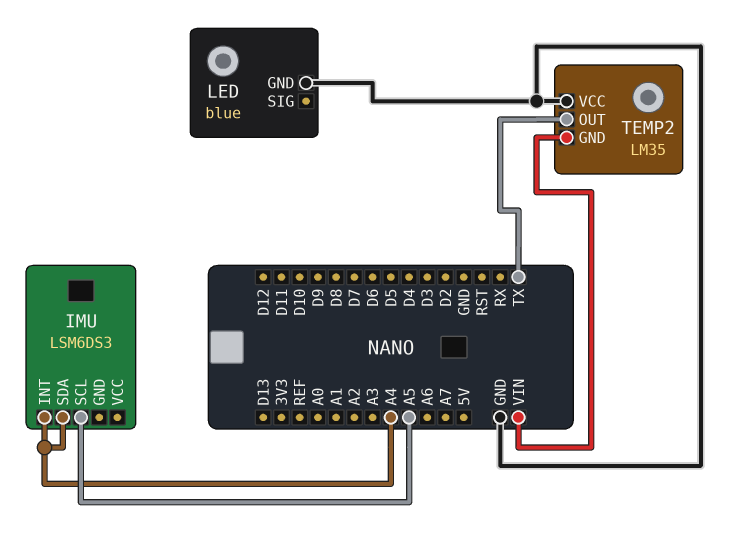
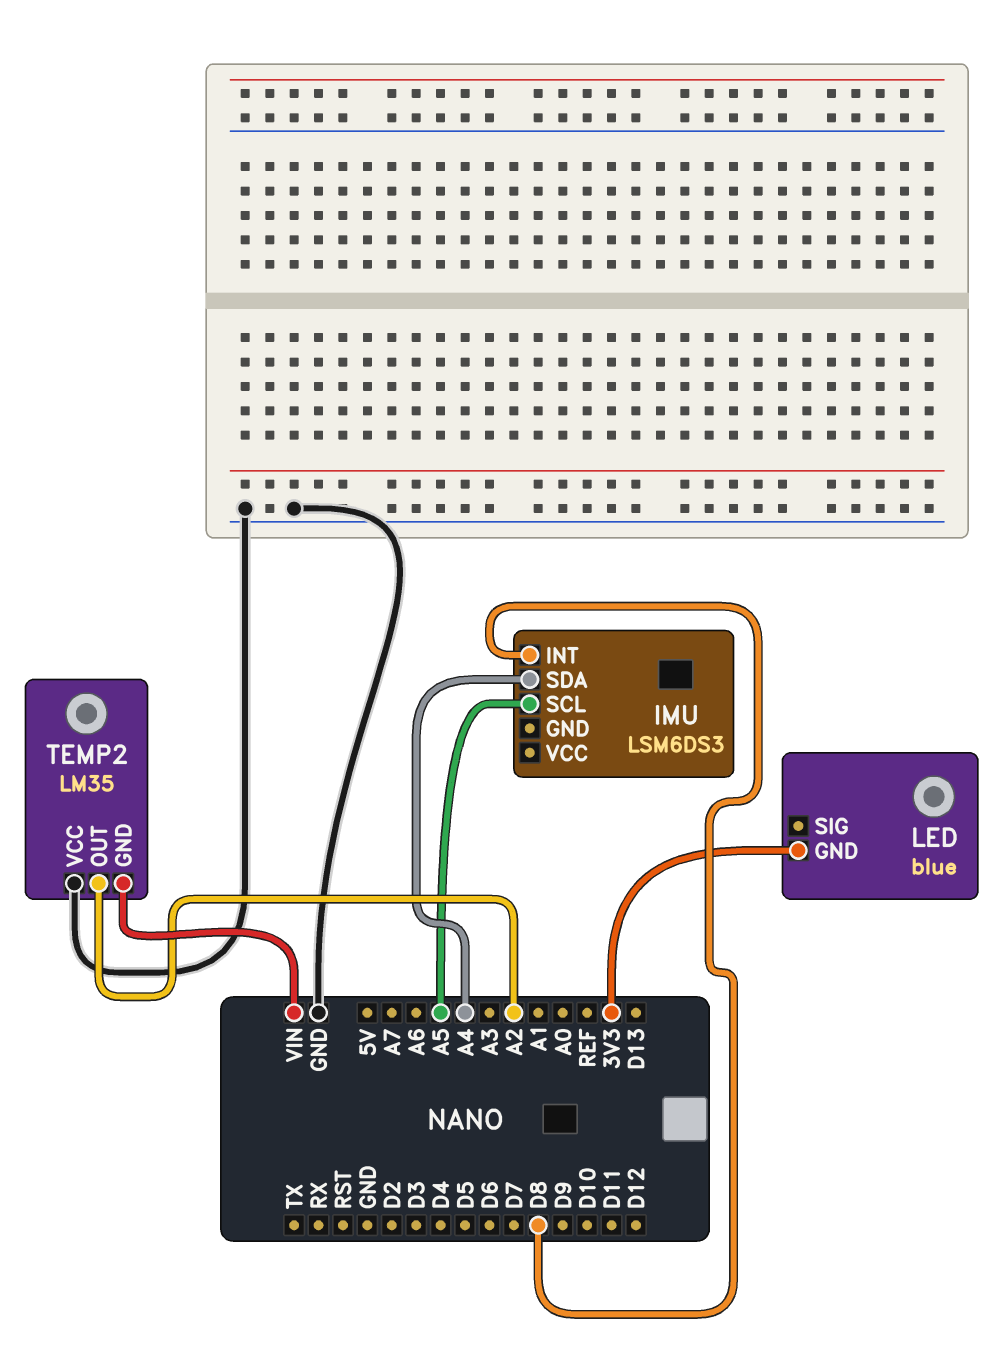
IMU pin INT: A4 -> D8
LED pin GND: GND -> 3V3
TEMP2 pin OUT: TX -> A2

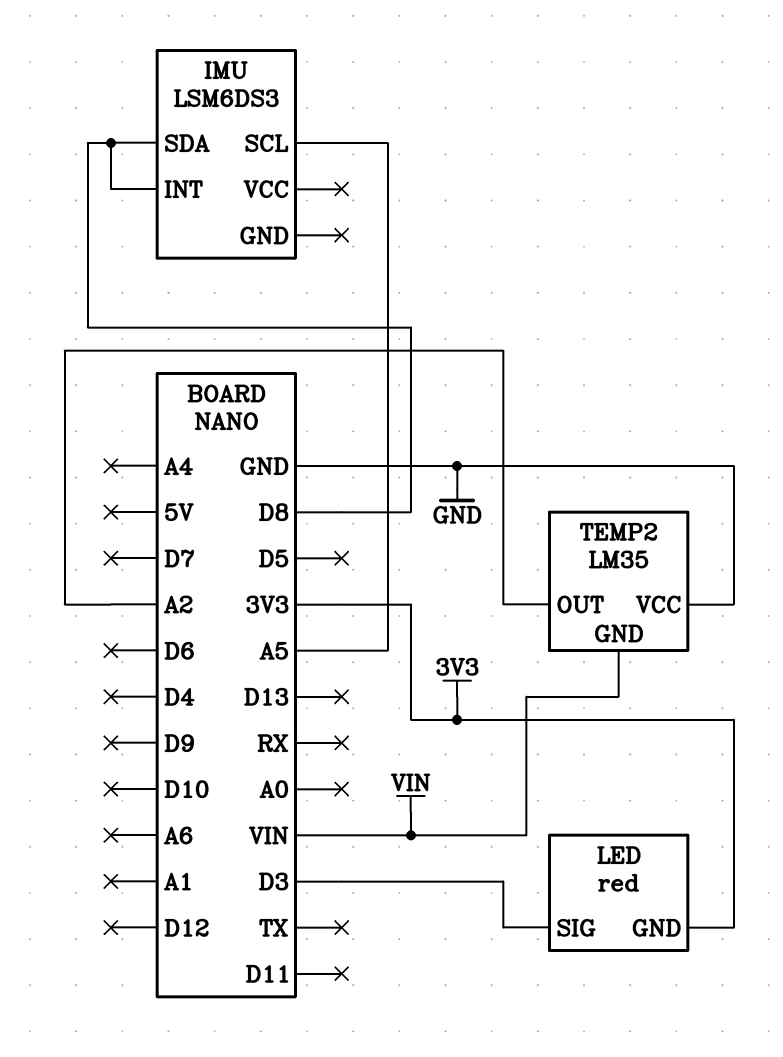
IMU pin SDA: A4 -> D8
LED: blue -> red
LED pin SIG: none -> D3

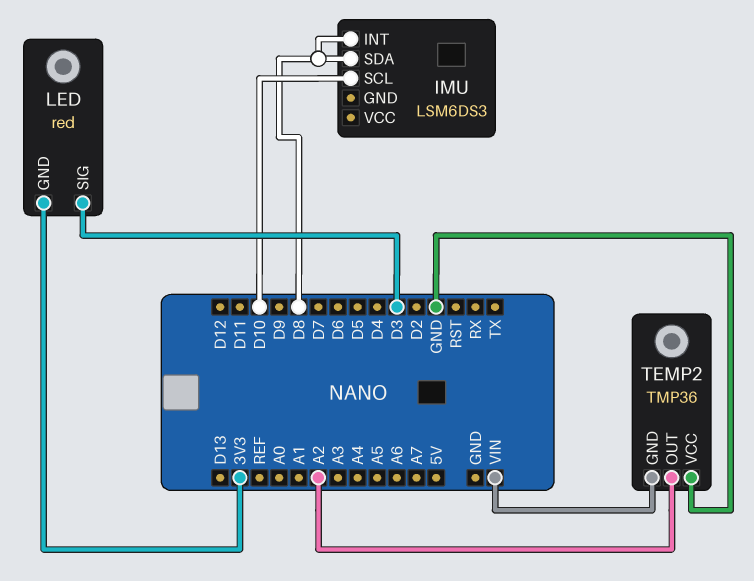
IMU pin SCL: A5 -> D10
TEMP2: LM35 -> TMP36

